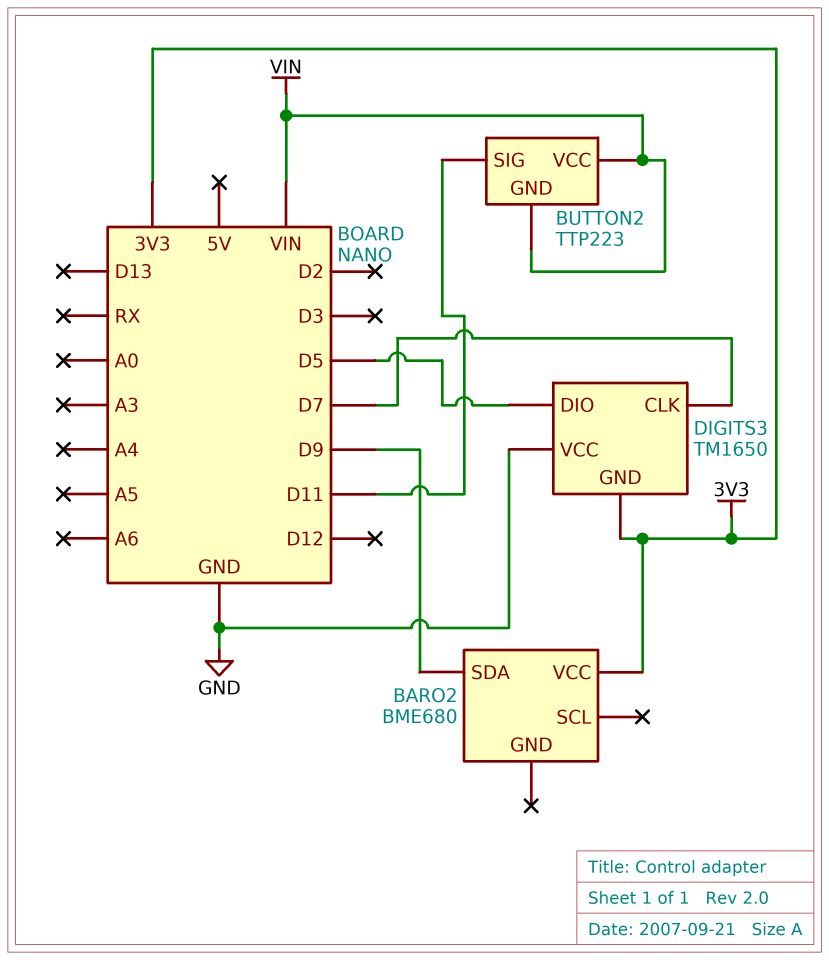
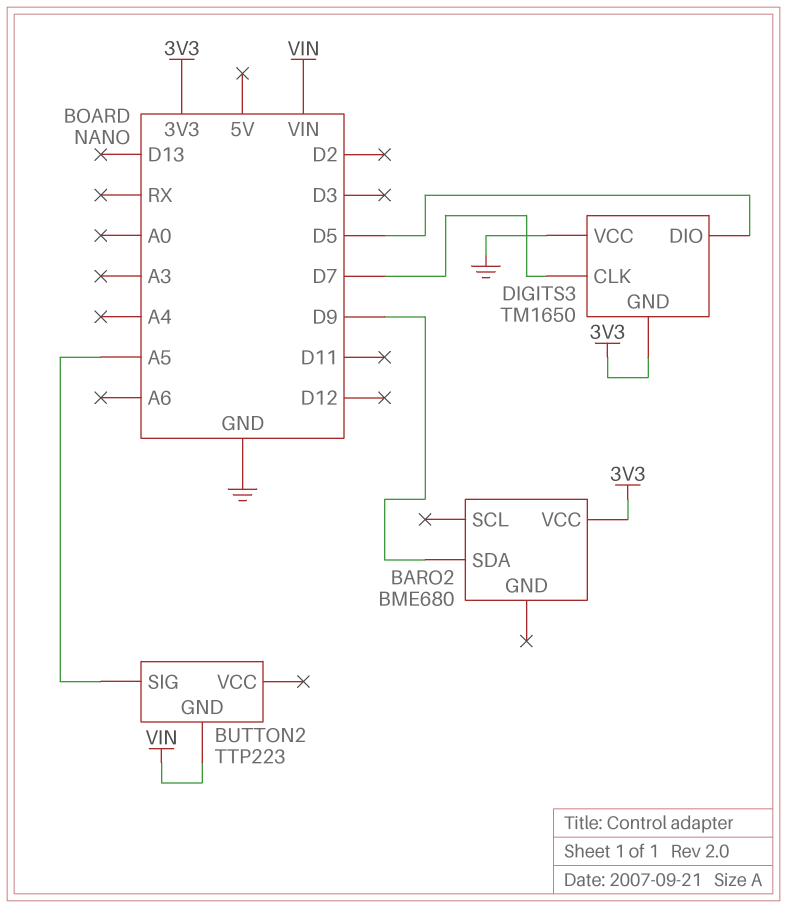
BUTTON2 pin SIG: D11 -> A5
BUTTON2 pin VCC: VIN -> none

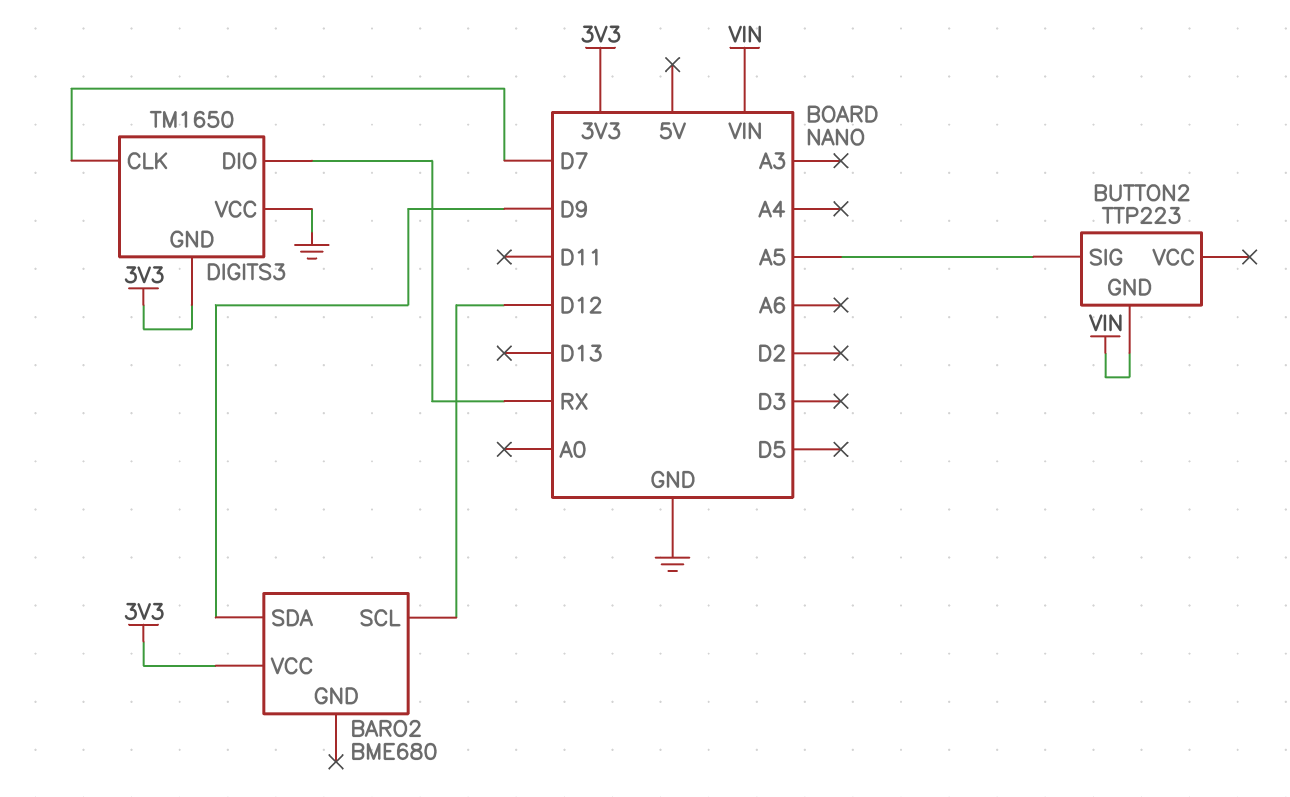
BARO2 pin SCL: none -> D12
DIGITS3 pin DIO: D5 -> RX

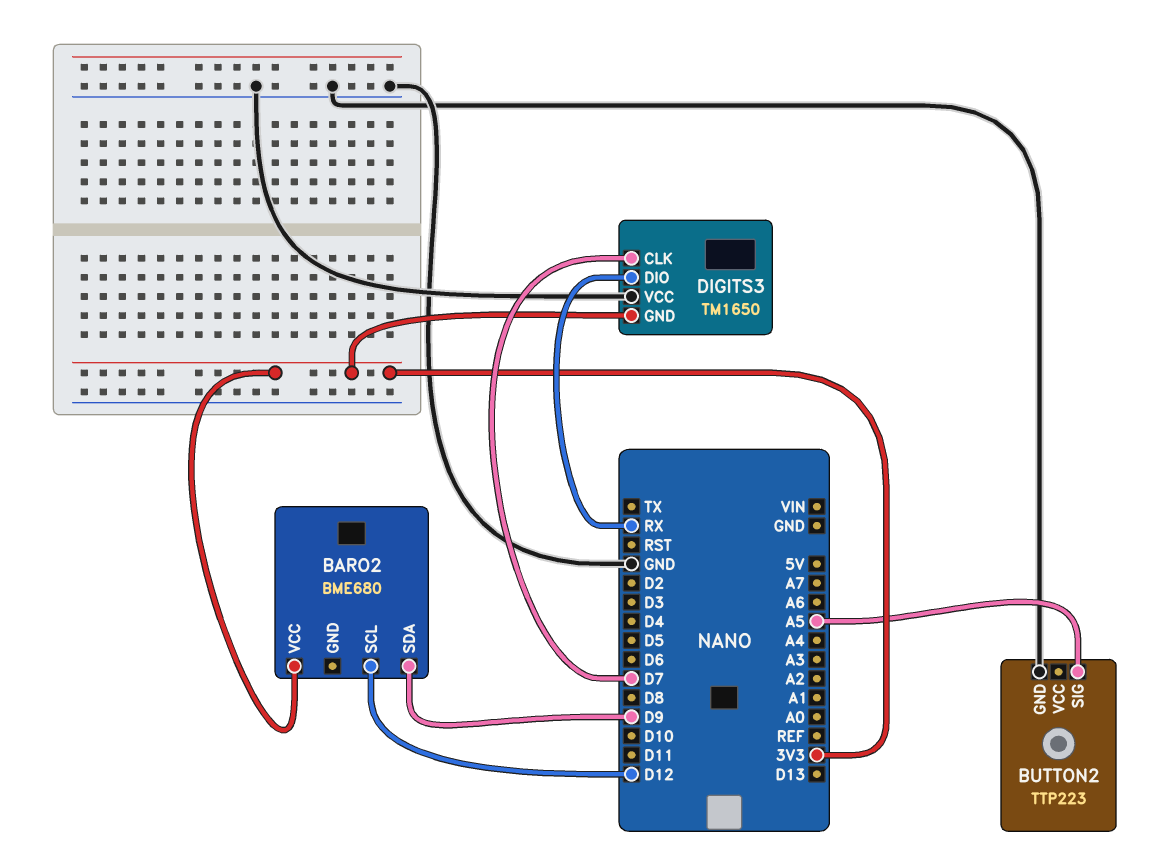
BUTTON2 pin GND: VIN -> GND

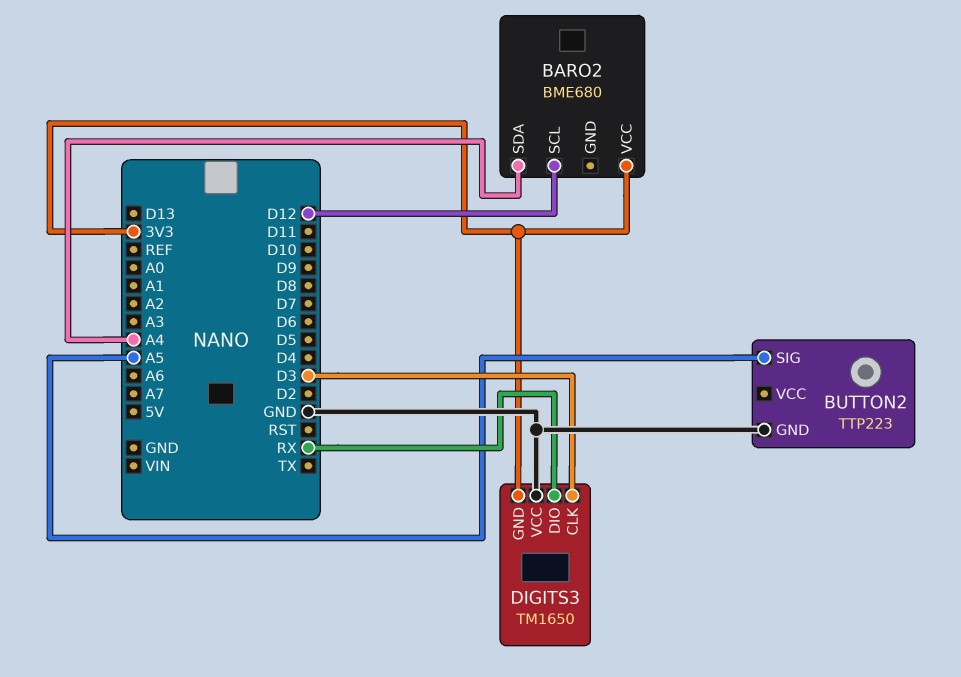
BARO2 pin SDA: D9 -> A4
DIGITS3 pin CLK: D7 -> D3

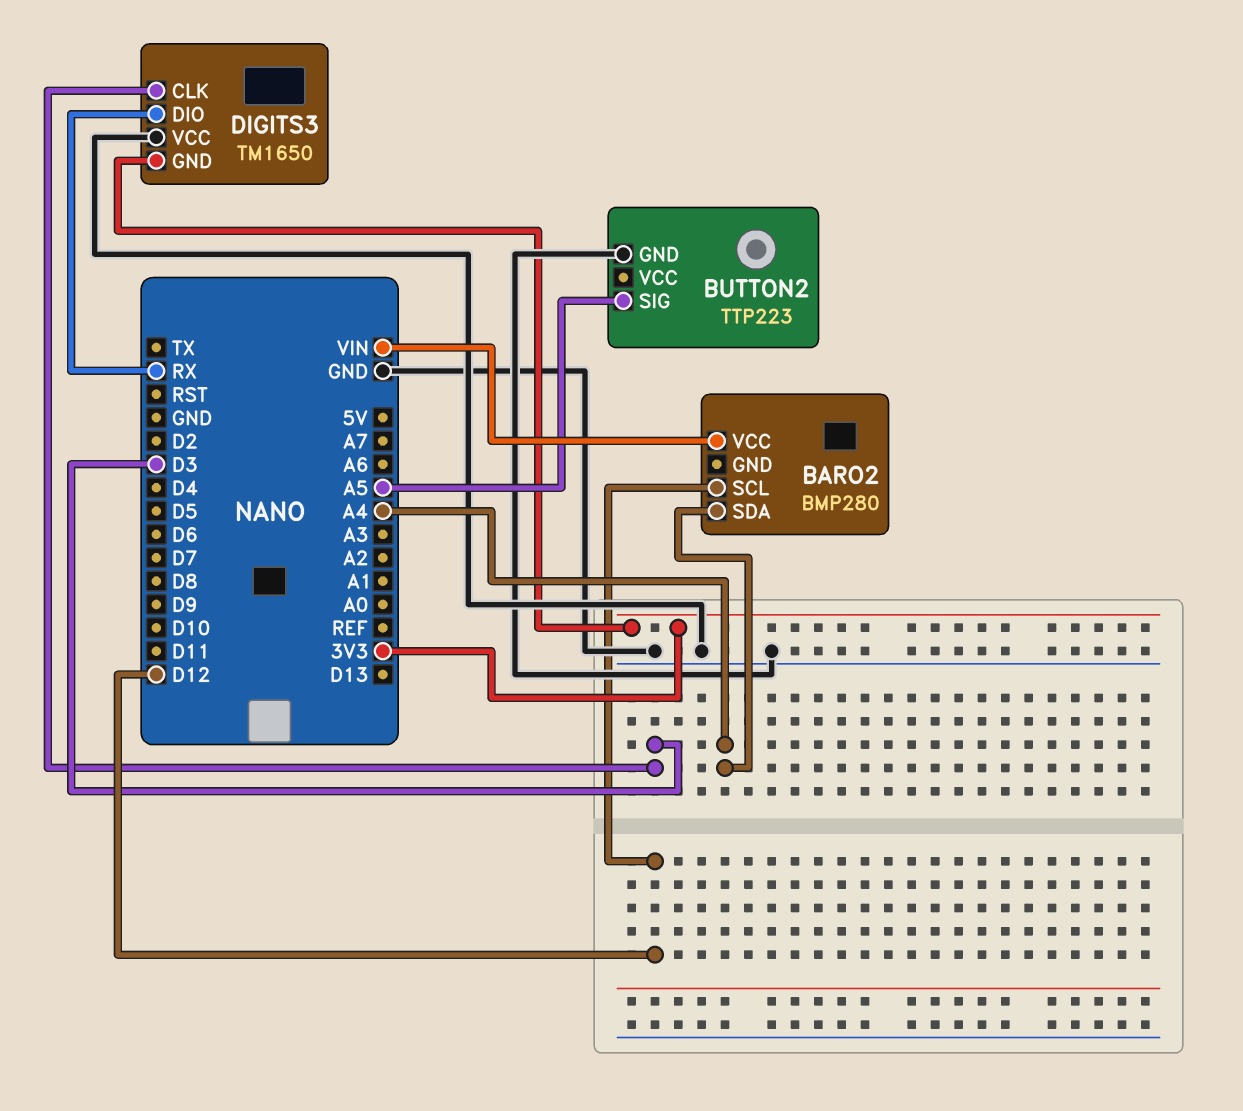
BARO2: BME680 -> BMP280
BARO2 pin VCC: 3V3 -> VIN

